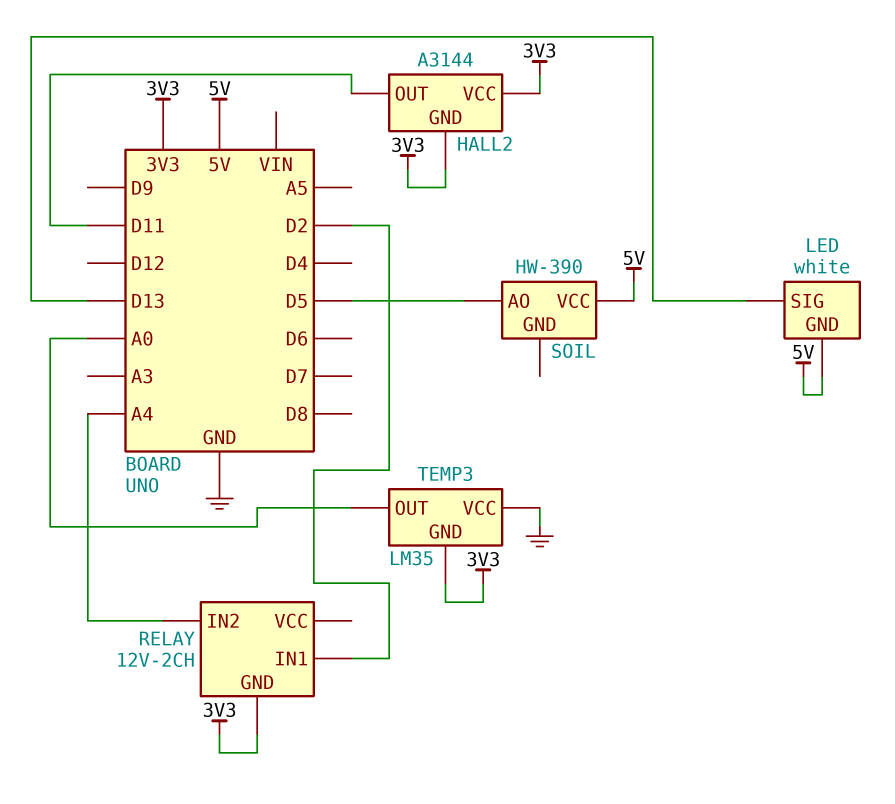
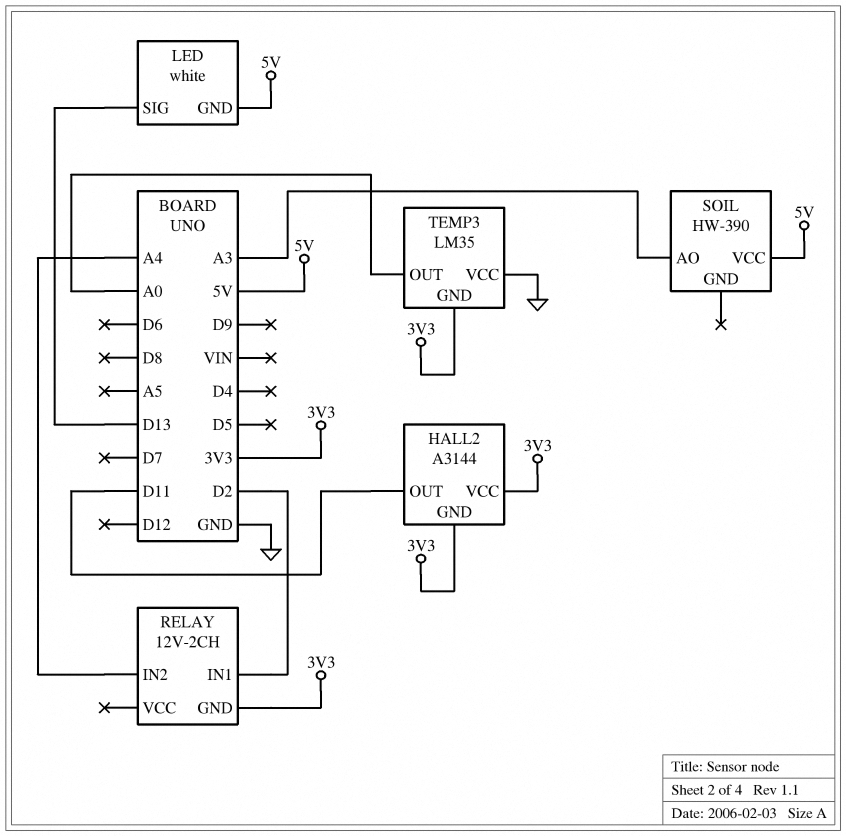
SOIL pin AO: D5 -> A3

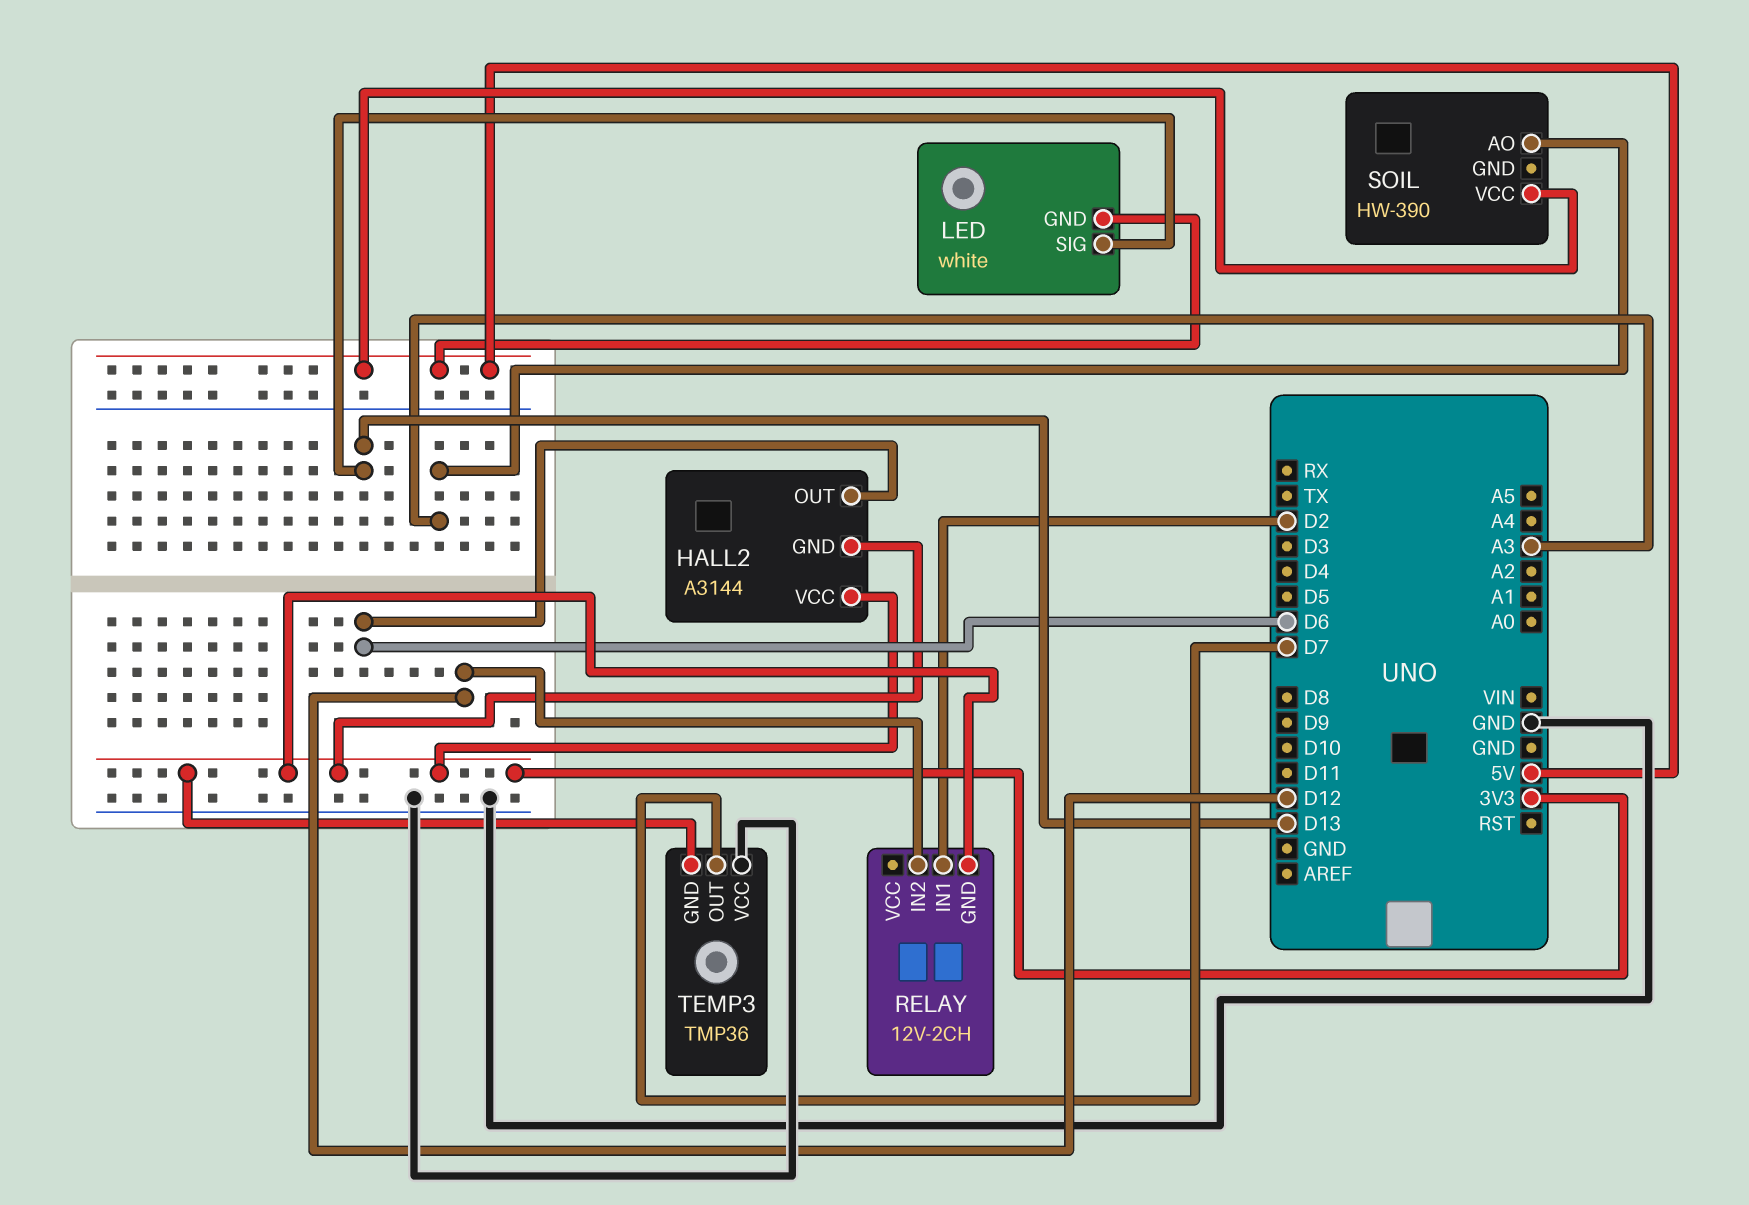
HALL2 pin OUT: D11 -> D6
RELAY pin IN2: A4 -> D12
TEMP3: LM35 -> TMP36
TEMP3 pin OUT: A0 -> D7

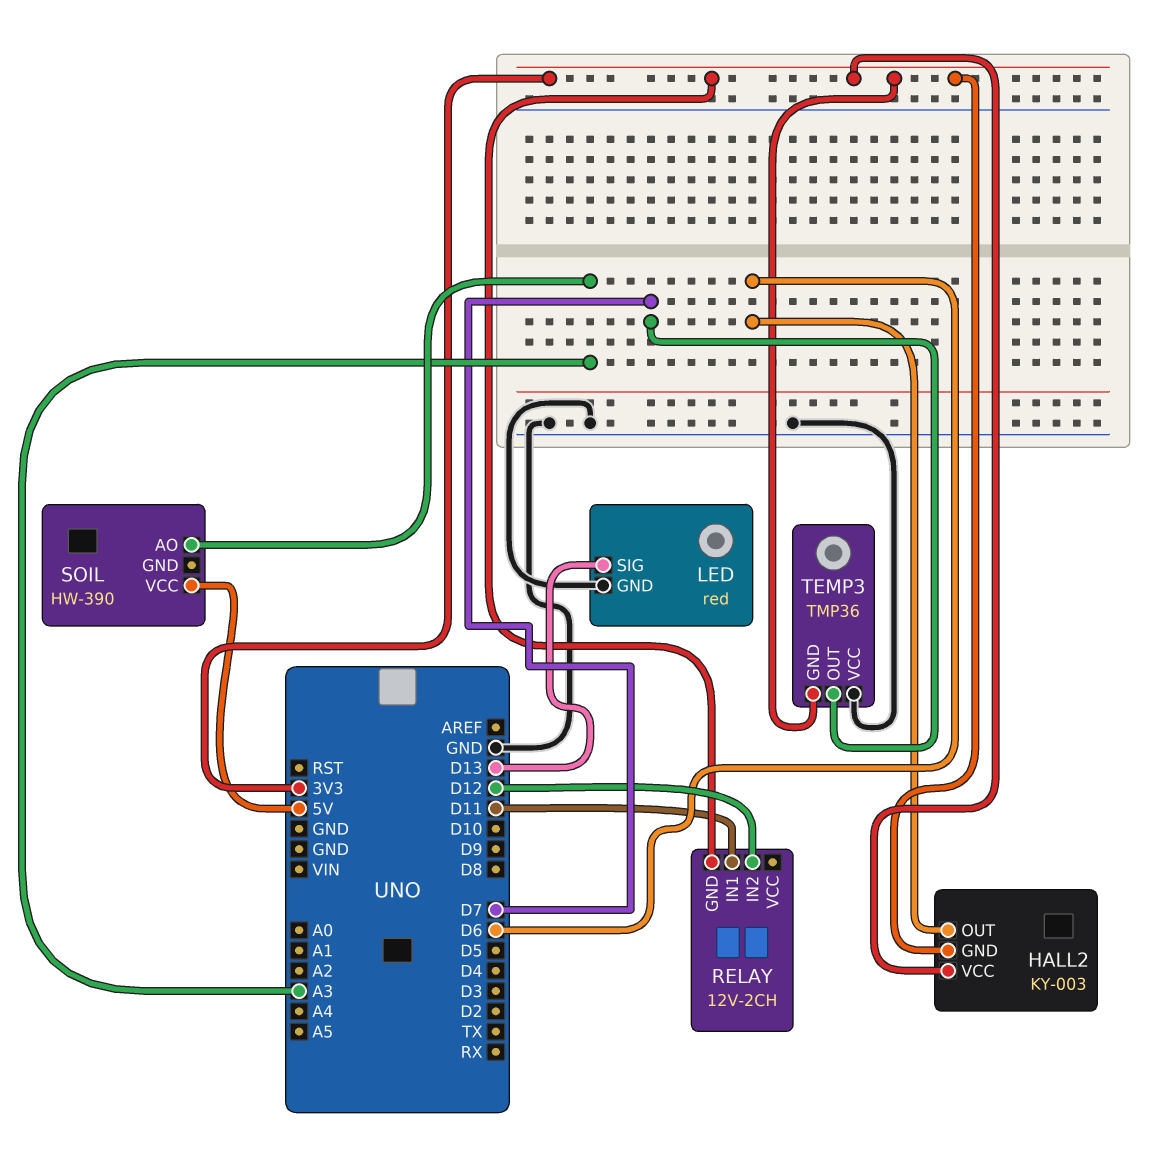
HALL2: A3144 -> KY-003
LED: white -> red
LED pin GND: 5V -> GND
RELAY pin IN1: D2 -> D11

